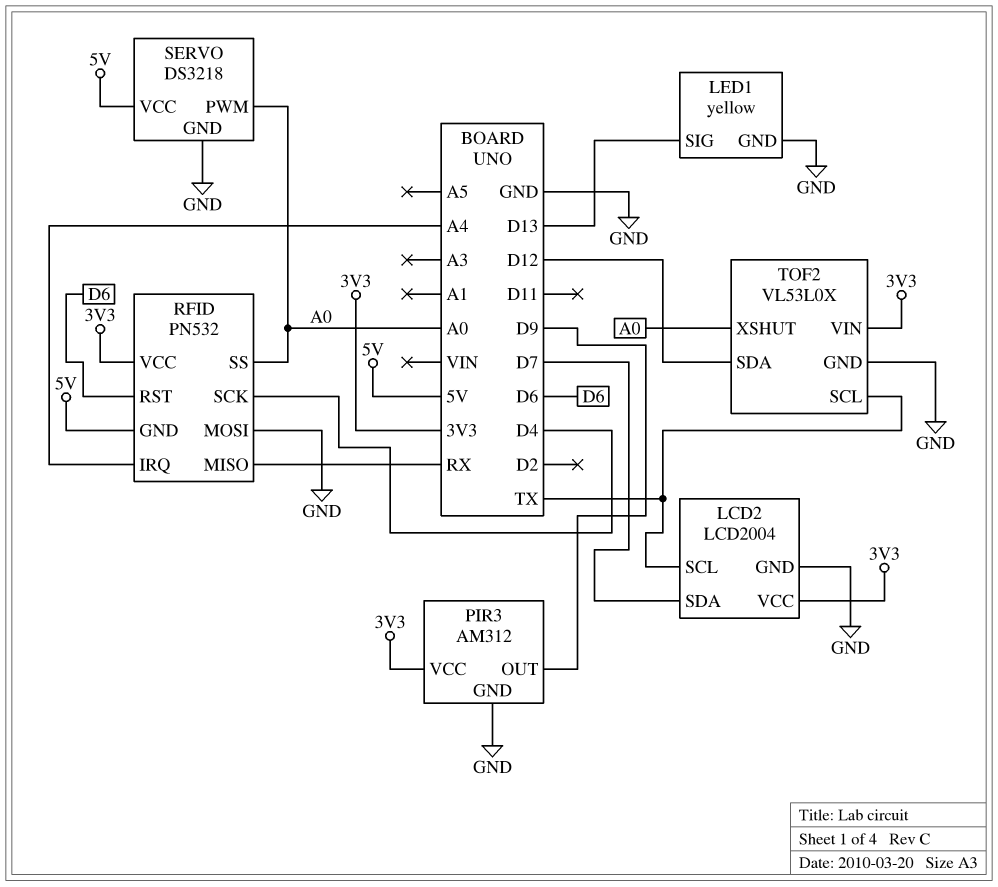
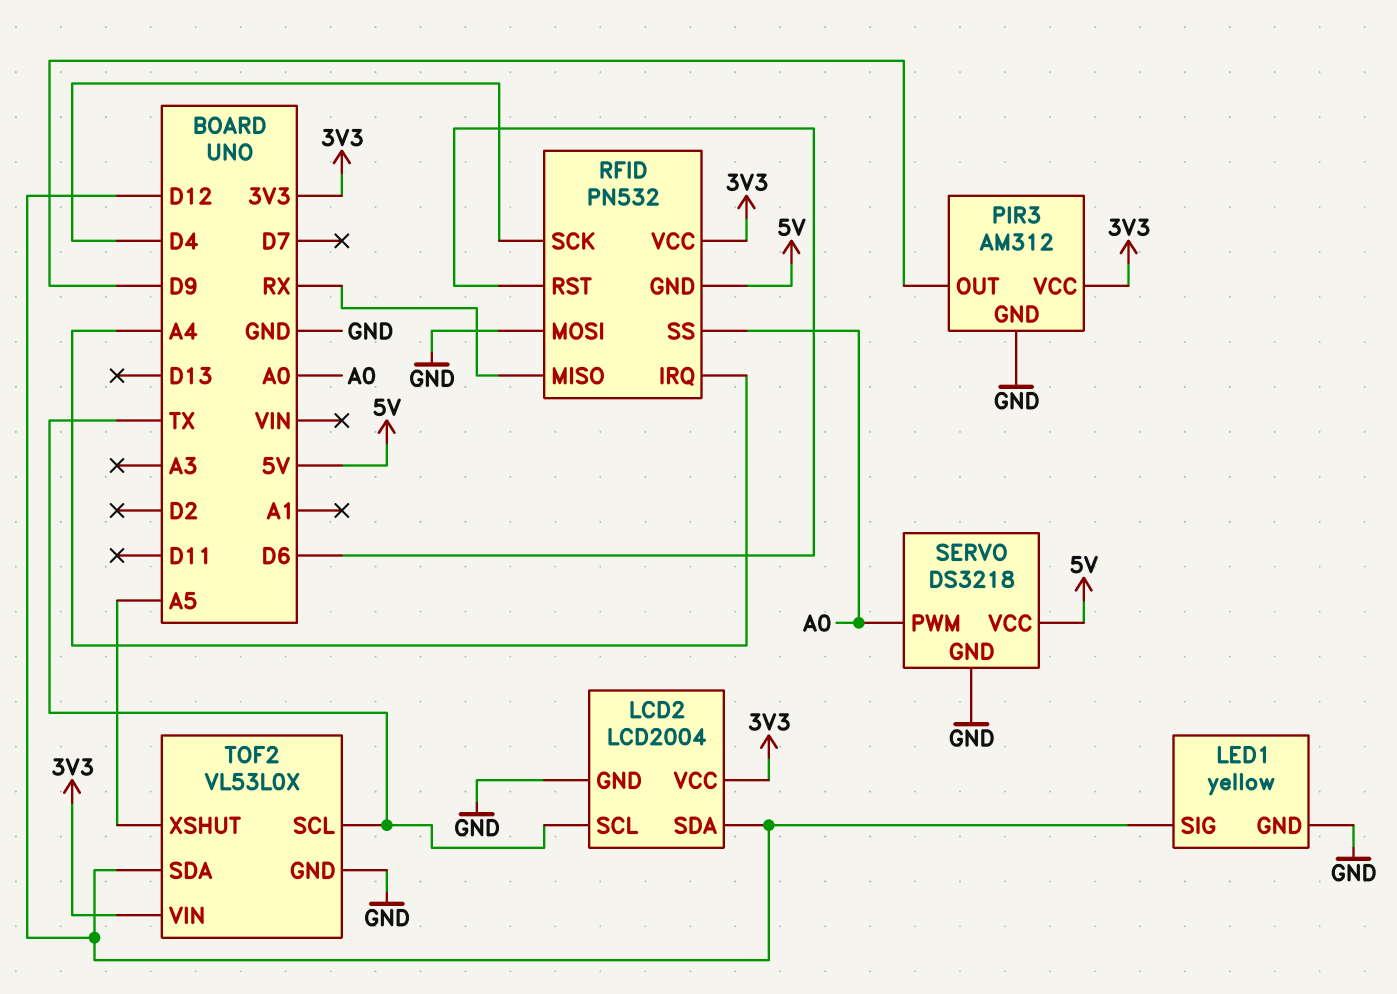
LCD2 pin SDA: D7 -> D12
LED1 pin SIG: D13 -> D12
TOF2 pin XSHUT: A0 -> A5

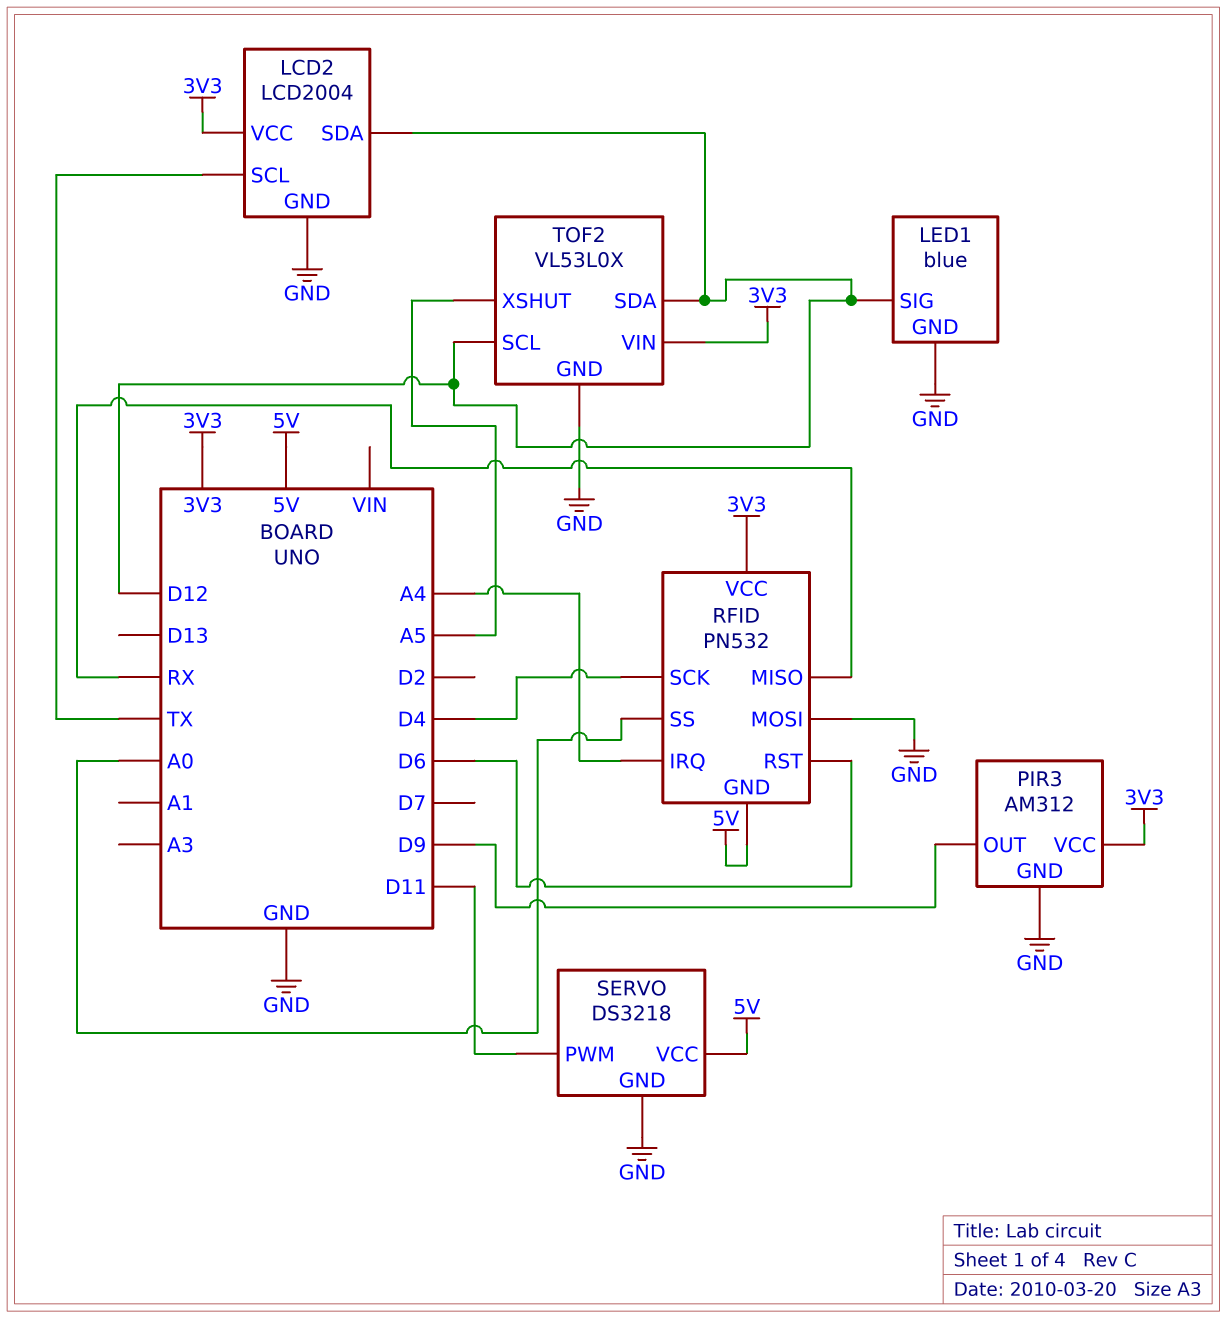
LED1: yellow -> blue
SERVO pin PWM: A0 -> D11
TOF2 pin SCL: TX -> D12

